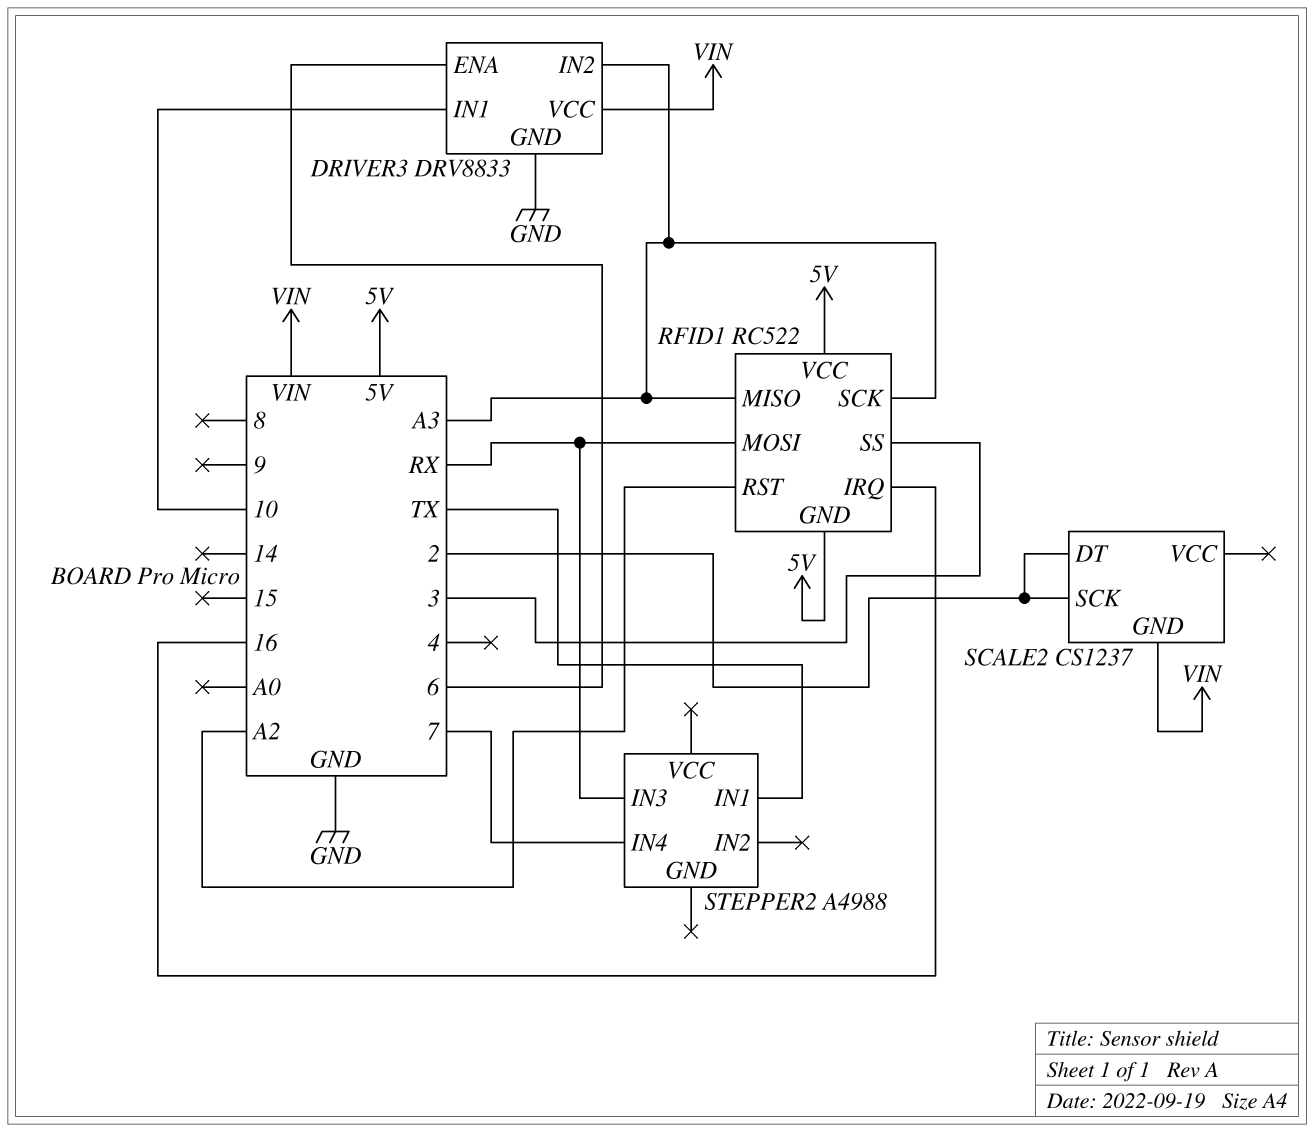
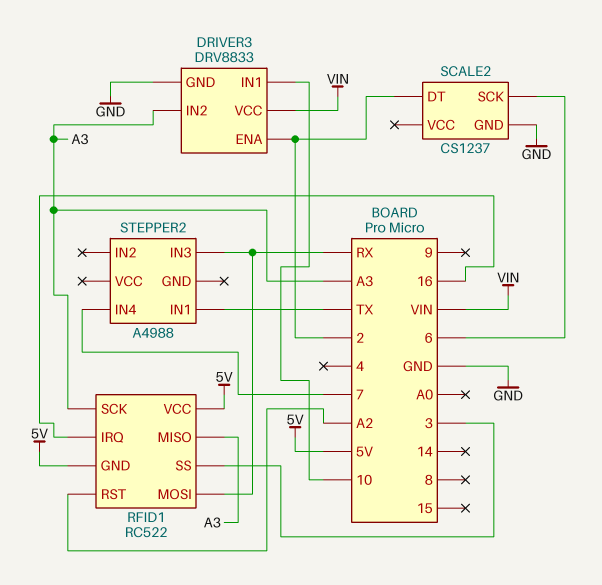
DRIVER3 pin ENA: 6 -> 2
SCALE2 pin GND: VIN -> GND
SCALE2 pin SCK: 2 -> 6

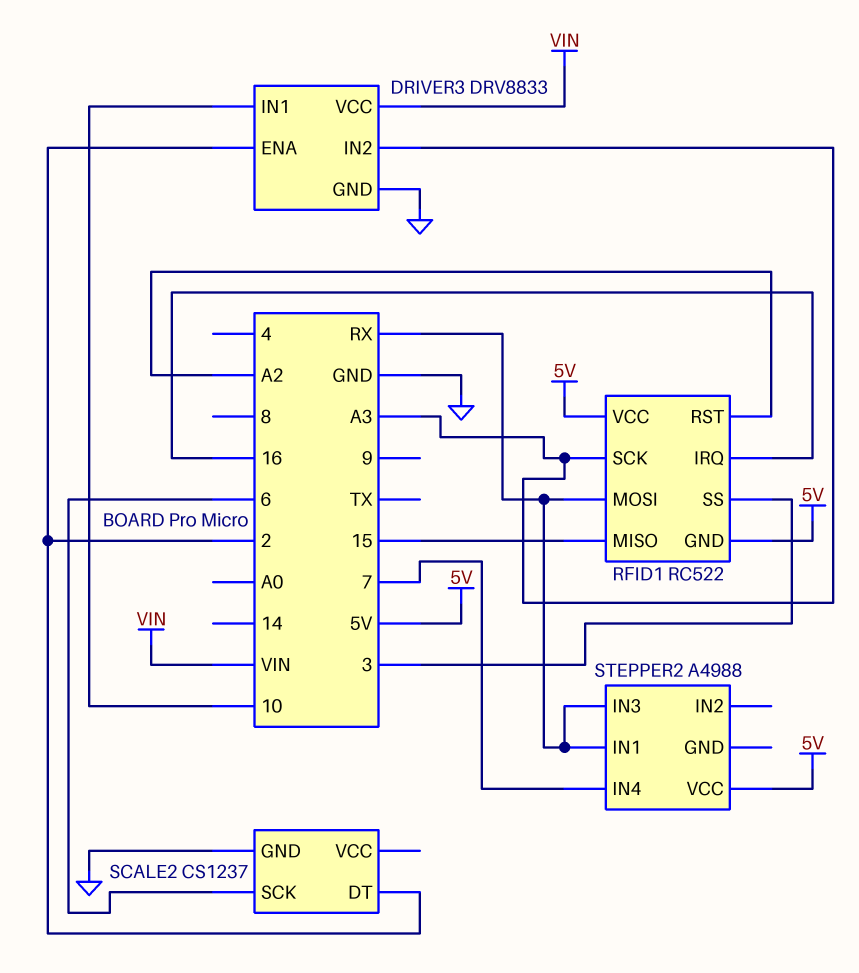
RFID1 pin MISO: A3 -> 15
STEPPER2 pin IN1: TX -> RX
STEPPER2 pin VCC: none -> 5V

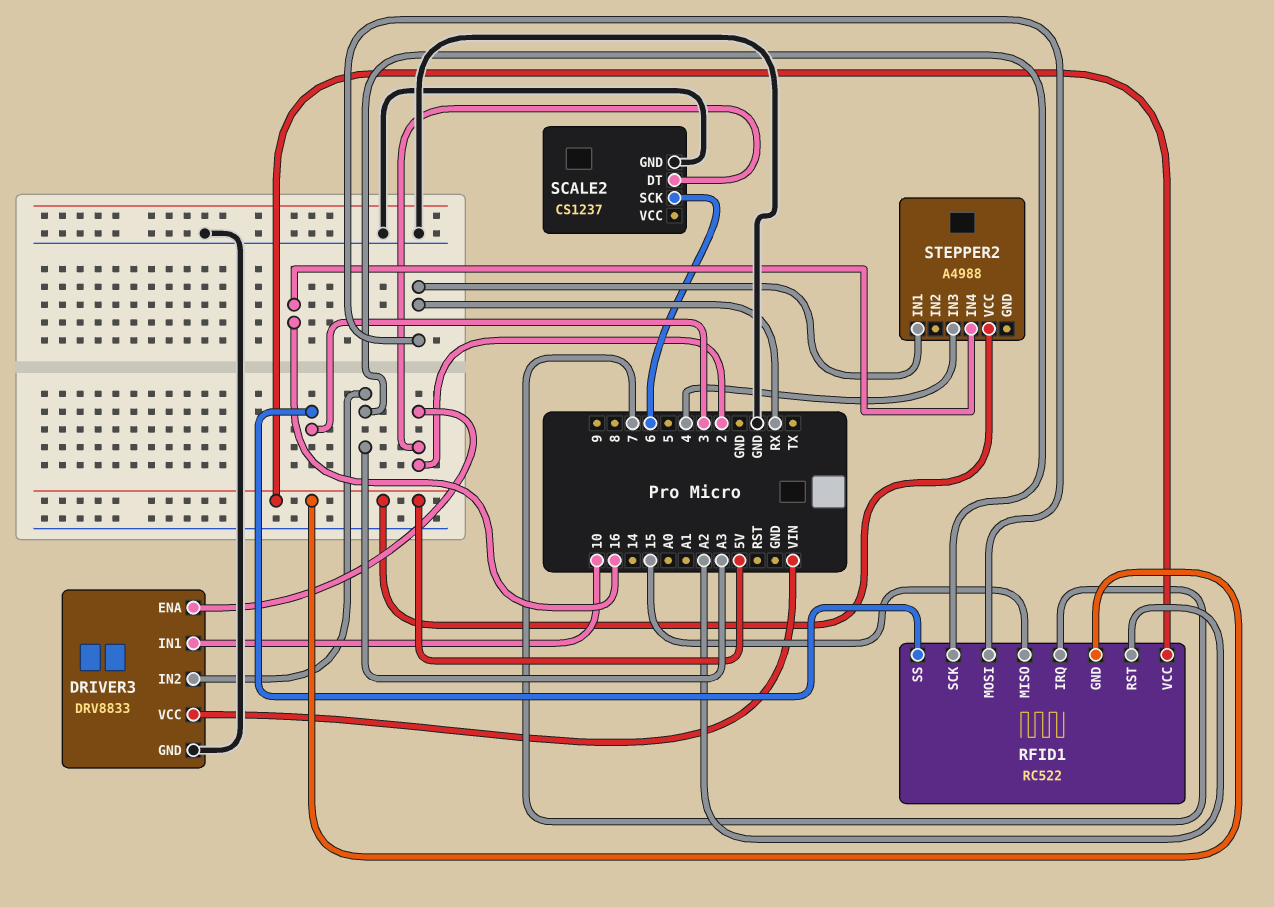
RFID1 pin IRQ: 16 -> 7
STEPPER2 pin IN3: RX -> 4
STEPPER2 pin IN4: 7 -> 16

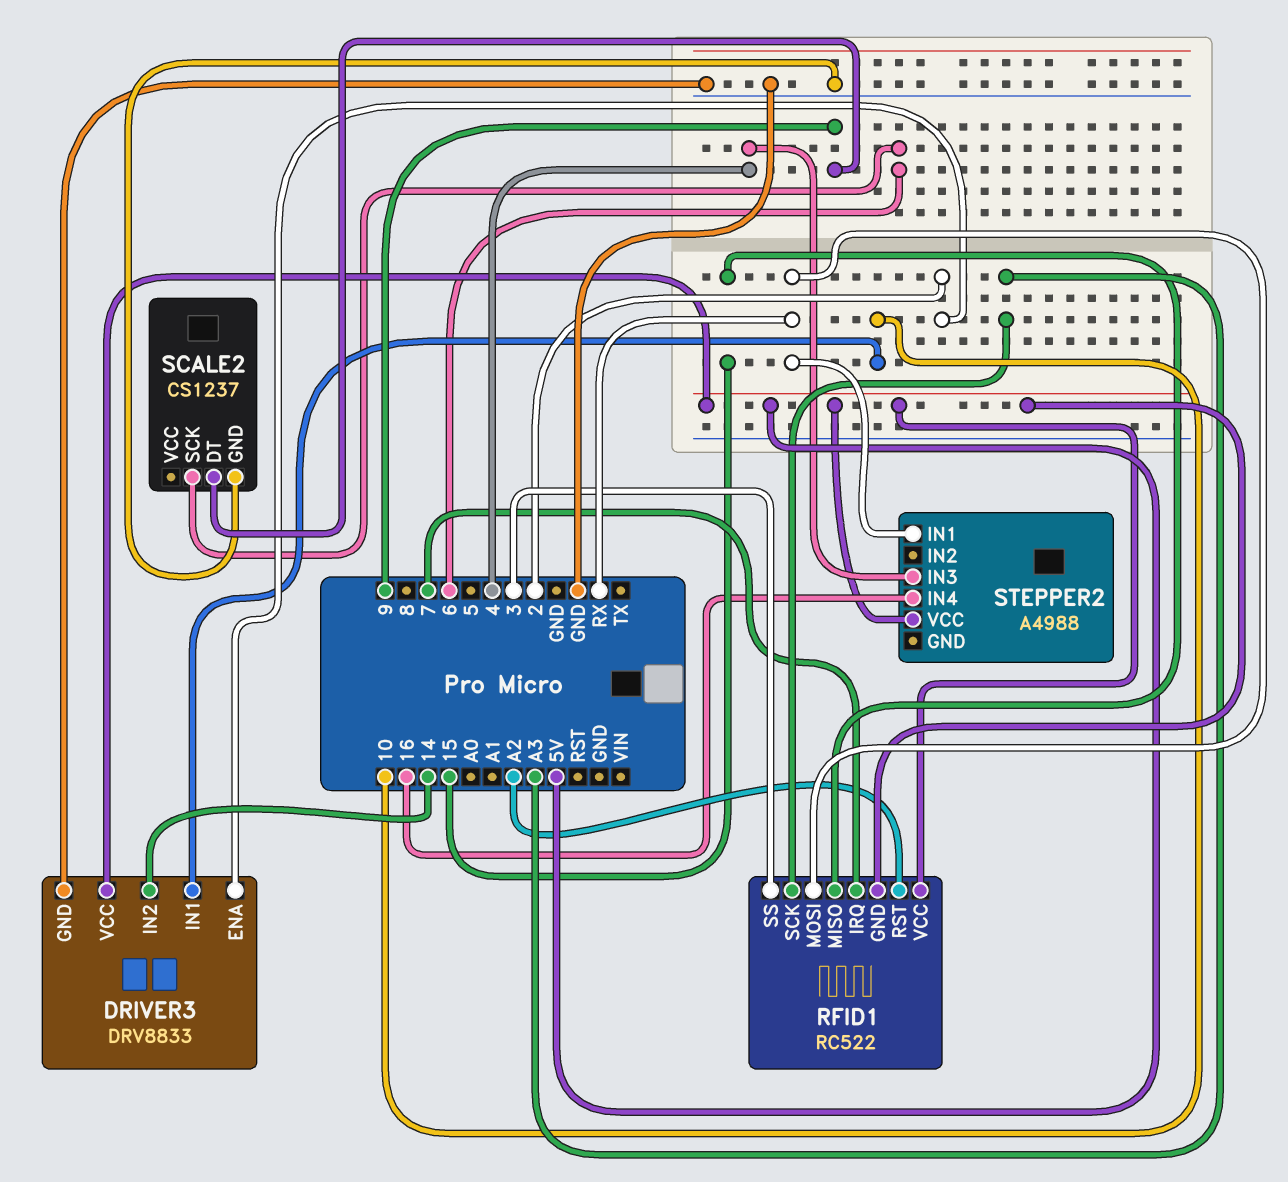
DRIVER3 pin IN2: A3 -> 14
DRIVER3 pin VCC: VIN -> 5V
SCALE2 pin DT: 2 -> 9

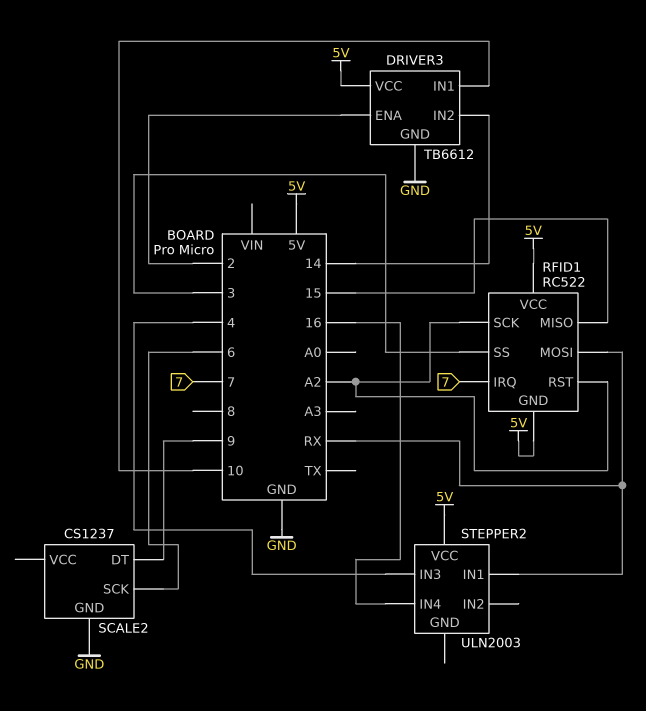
DRIVER3: DRV8833 -> TB6612
RFID1 pin SCK: A3 -> A2
STEPPER2: A4988 -> ULN2003

